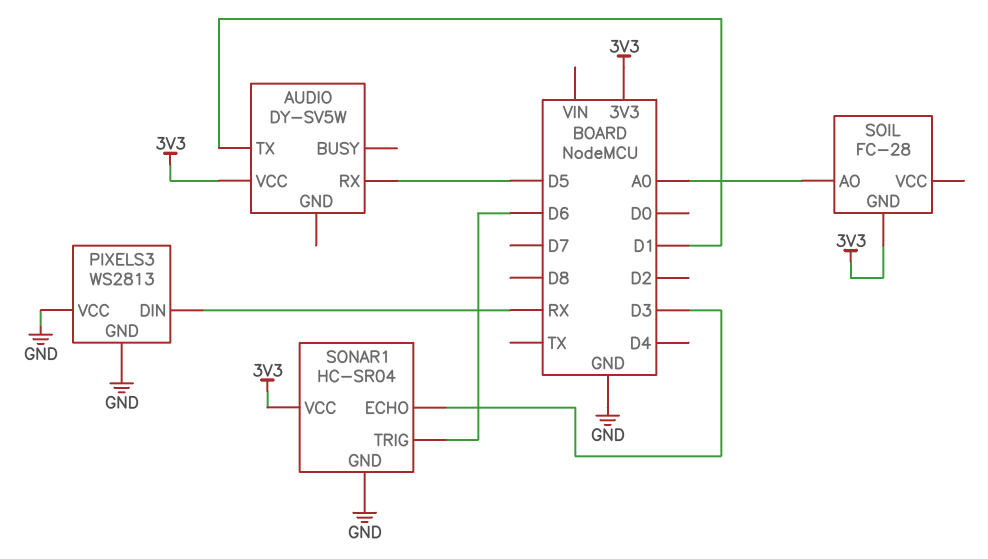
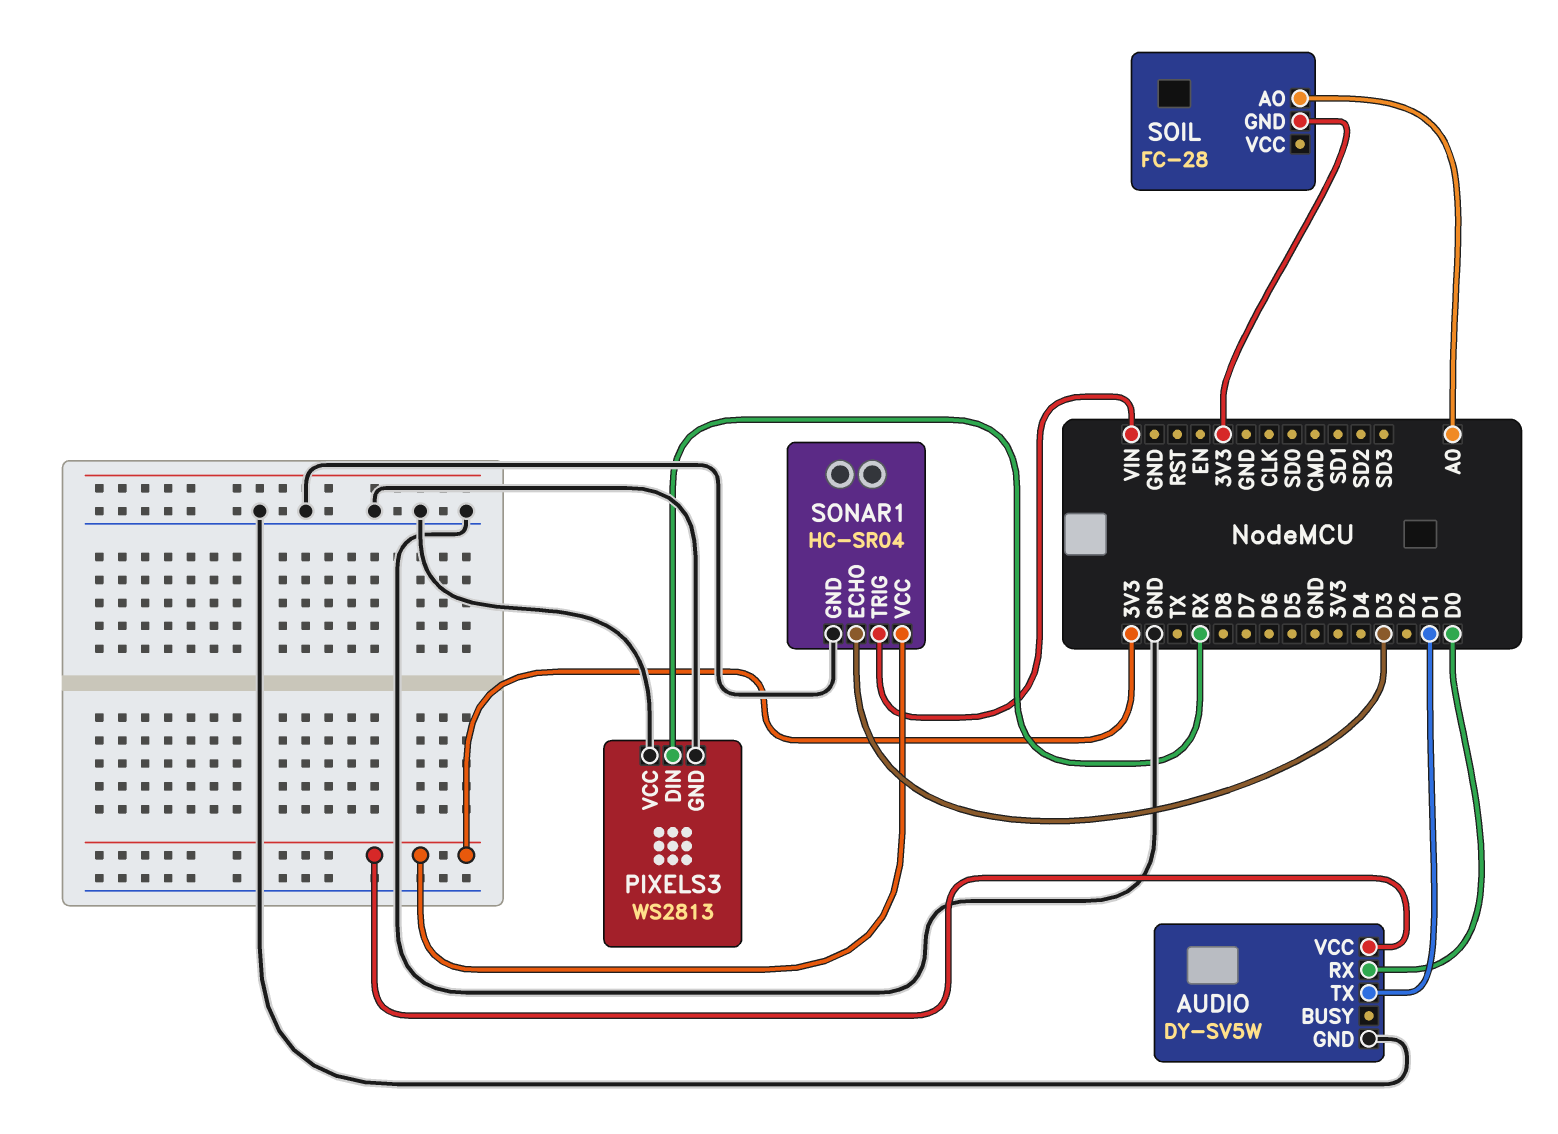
AUDIO pin GND: none -> GND
AUDIO pin RX: D5 -> D0
SONAR1 pin TRIG: D6 -> VIN

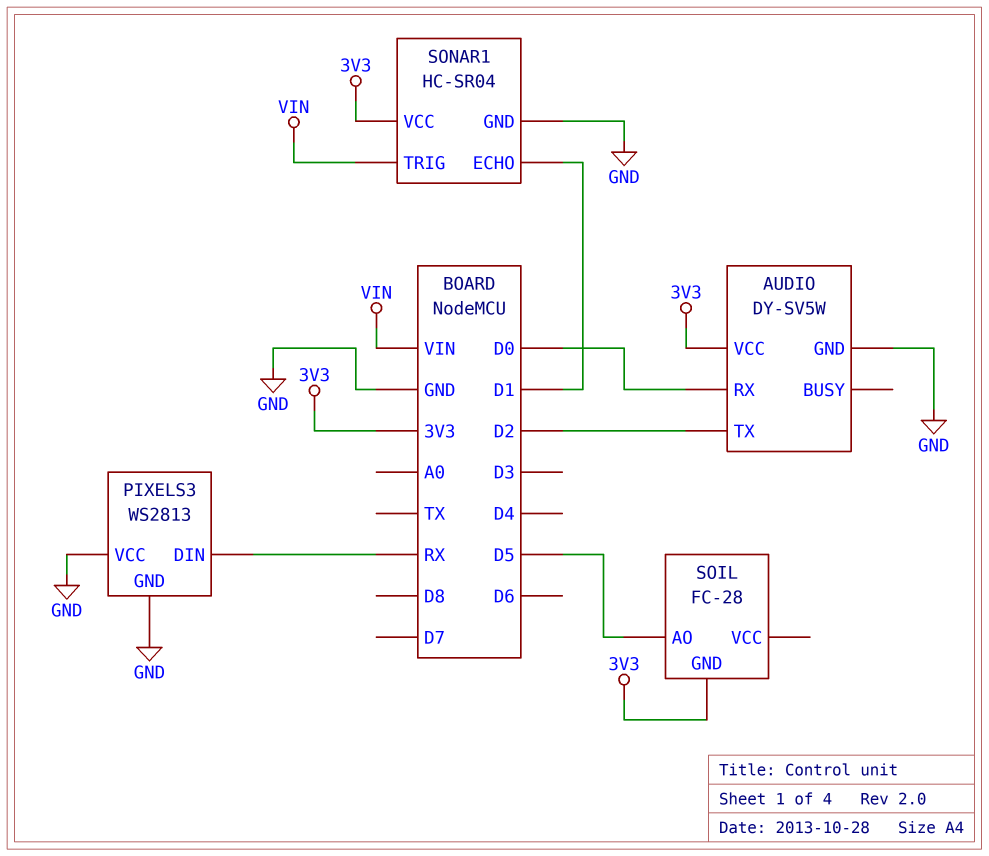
AUDIO pin TX: D1 -> D2
SOIL pin AO: A0 -> D5
SONAR1 pin ECHO: D3 -> D1

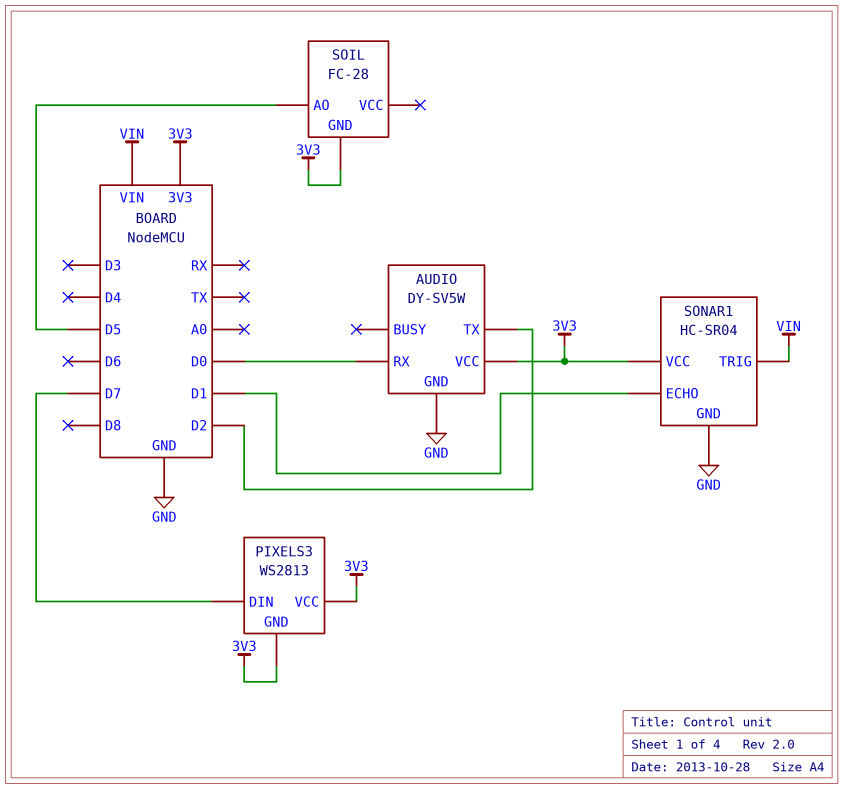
PIXELS3 pin DIN: RX -> D7
PIXELS3 pin GND: GND -> 3V3
PIXELS3 pin VCC: GND -> 3V3

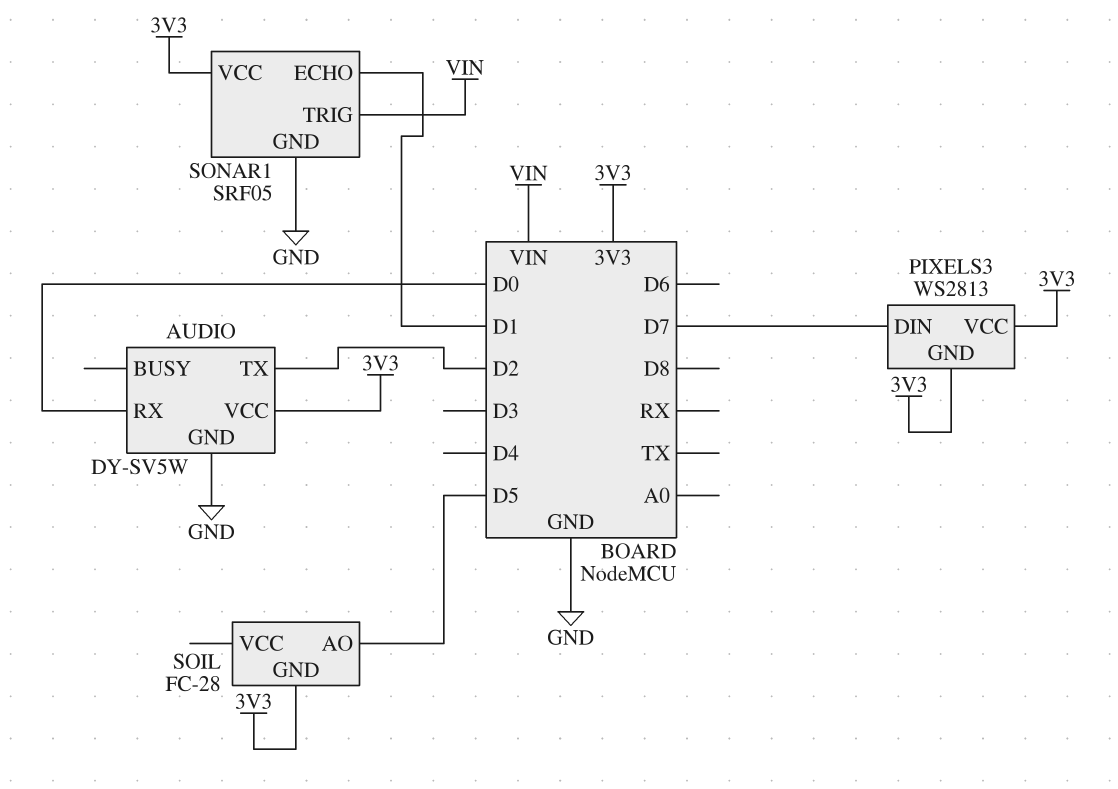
SONAR1: HC-SR04 -> SRF05

